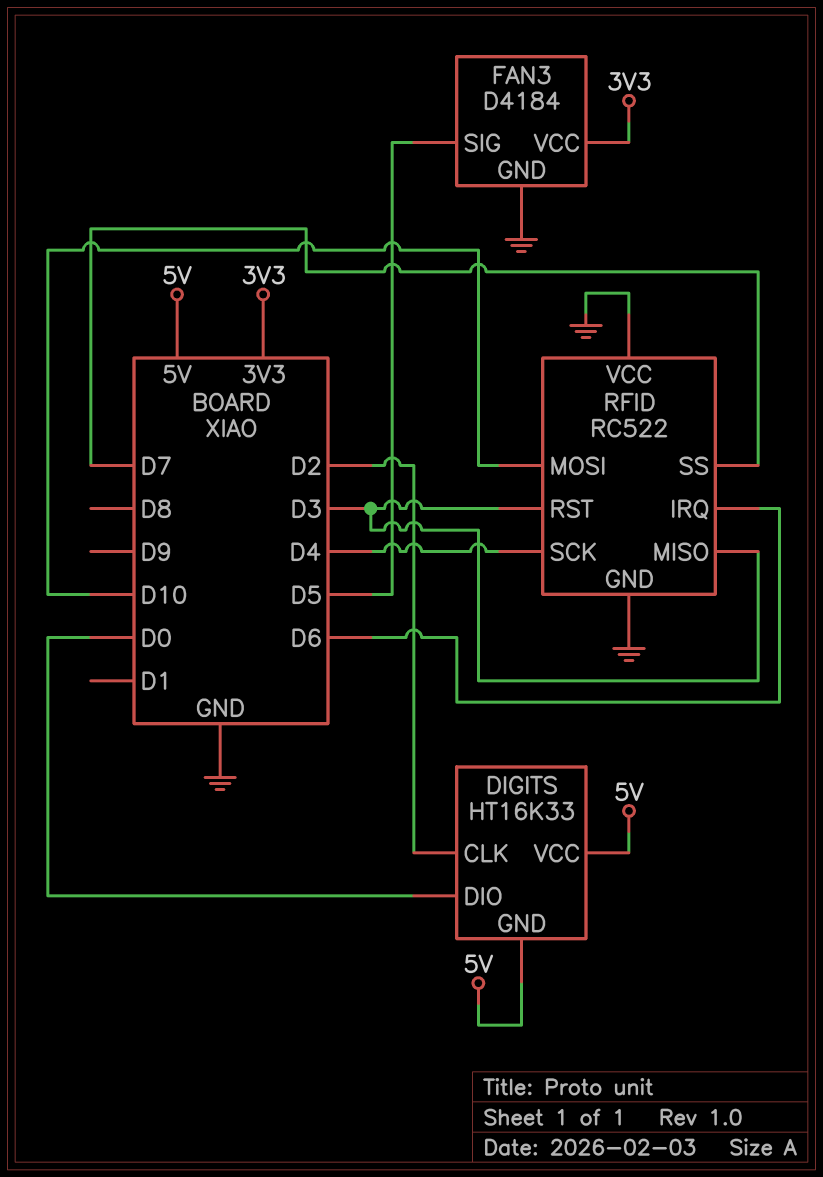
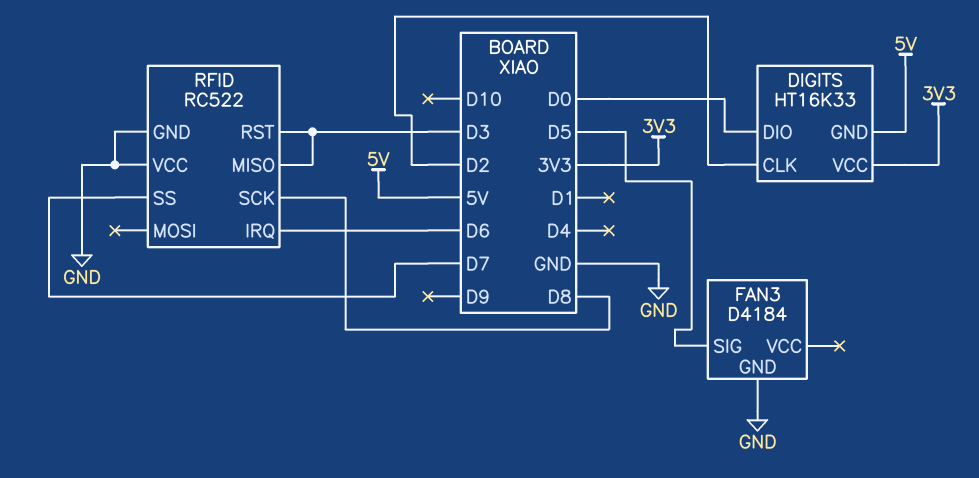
DIGITS pin VCC: 5V -> 3V3
FAN3 pin VCC: 3V3 -> none
RFID pin MOSI: D10 -> none
RFID pin SCK: D4 -> D8

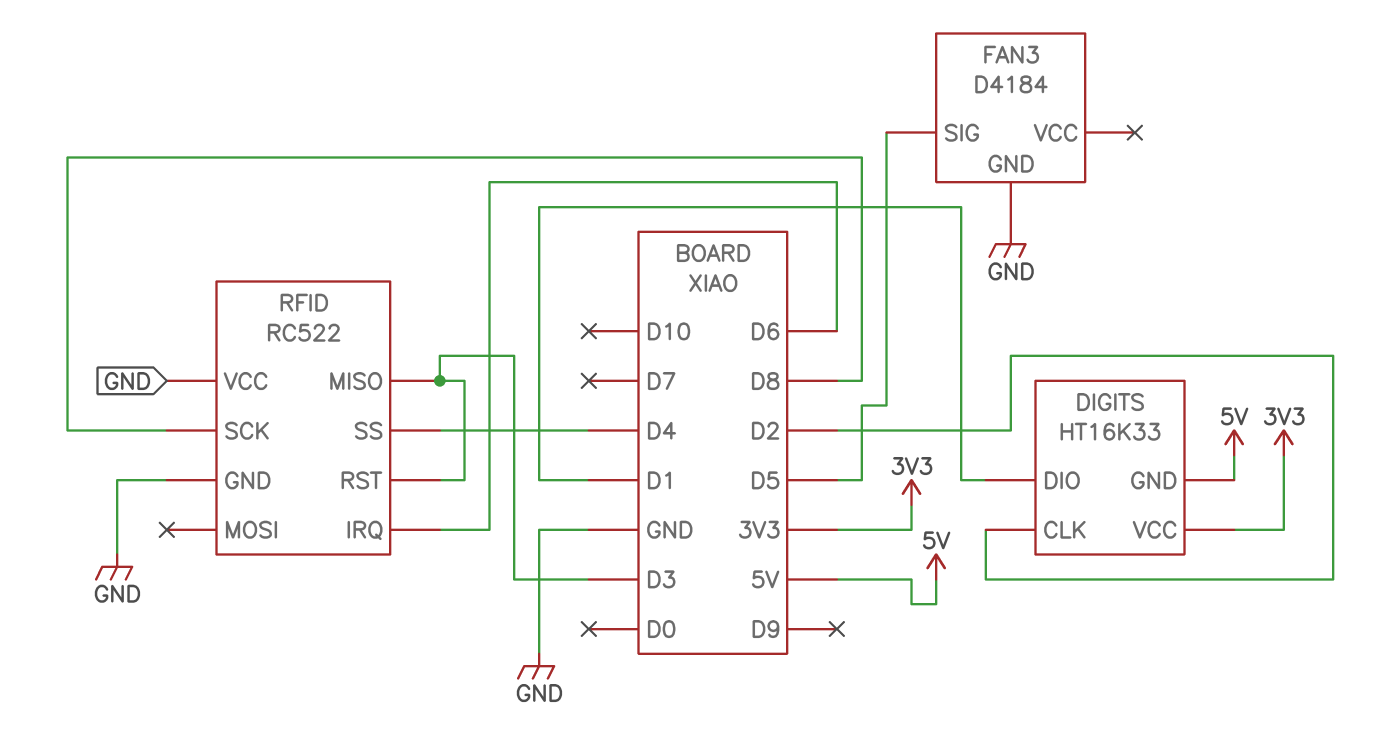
DIGITS pin DIO: D0 -> D1
RFID pin SS: D7 -> D4

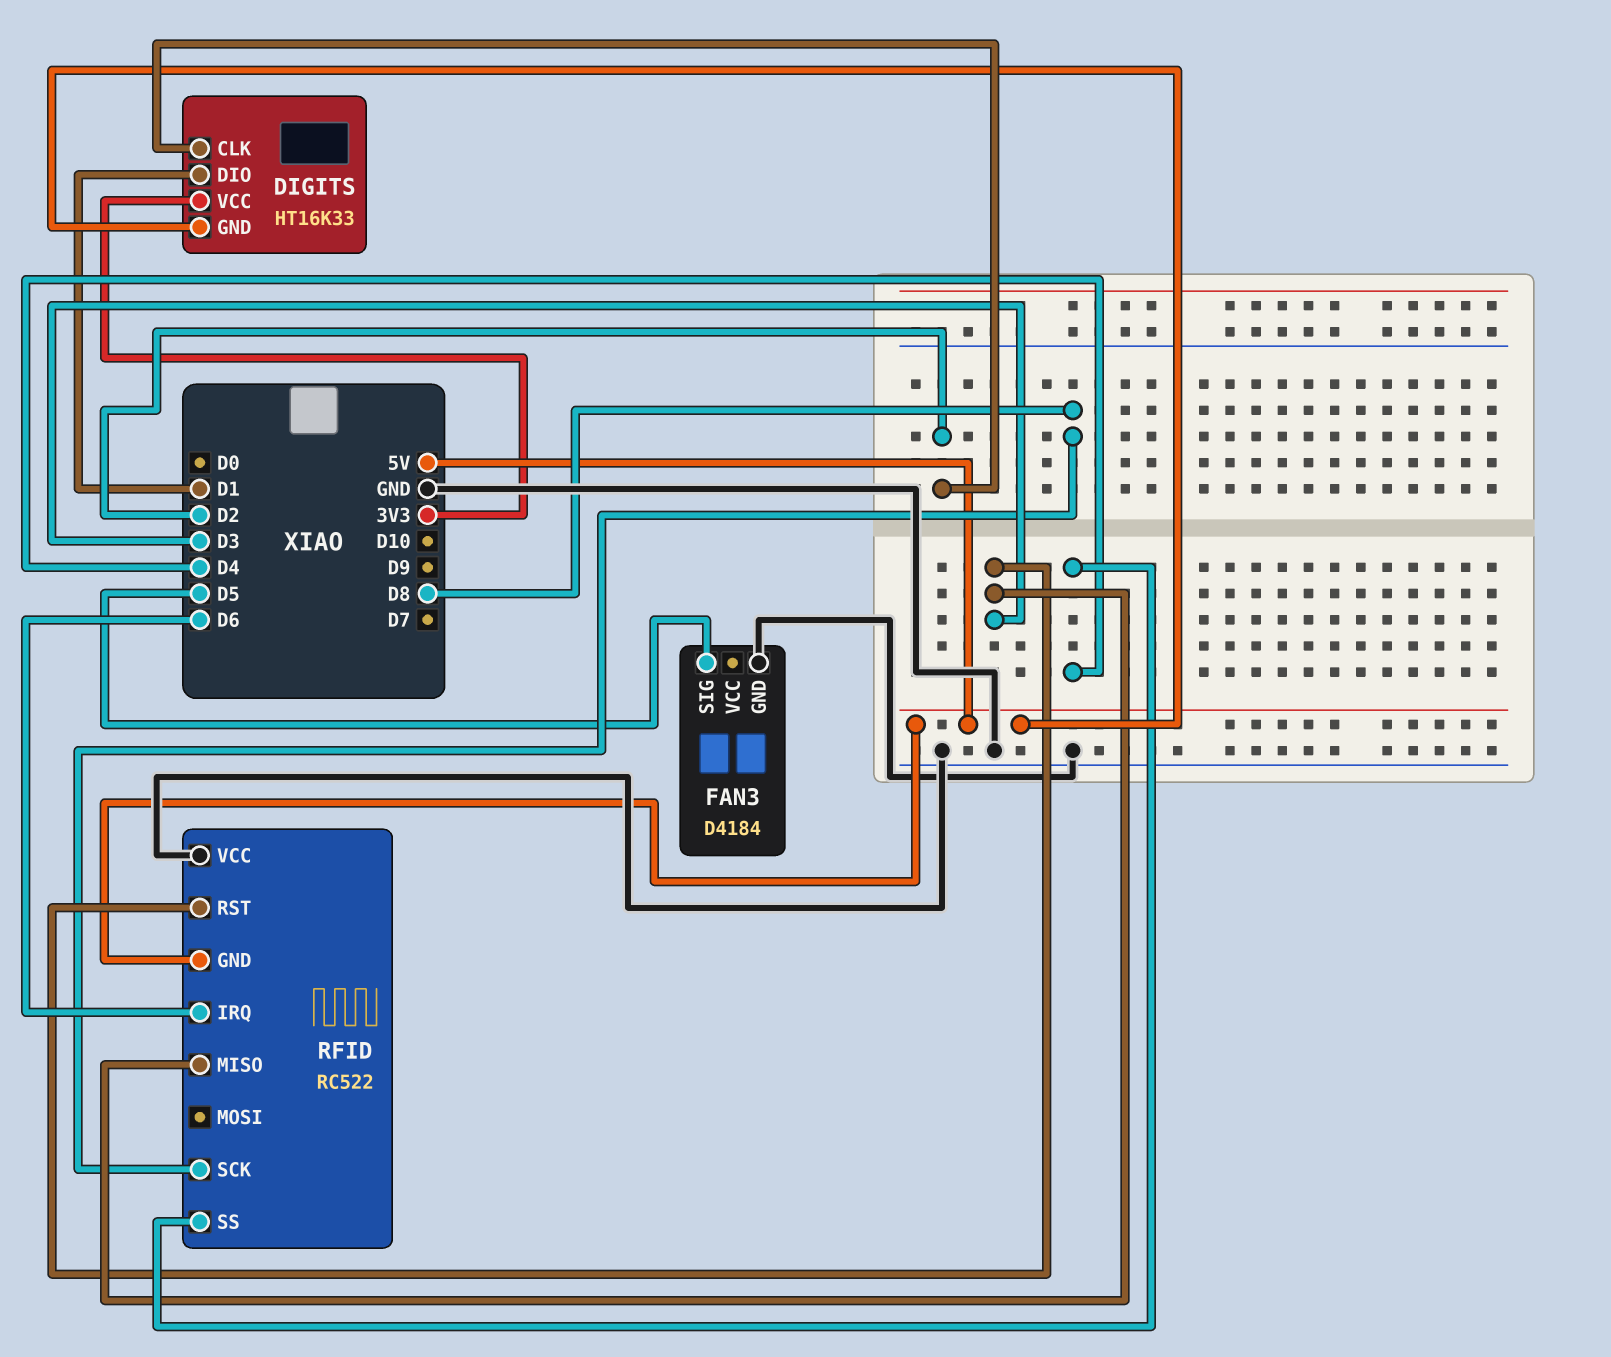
RFID pin GND: GND -> 5V

